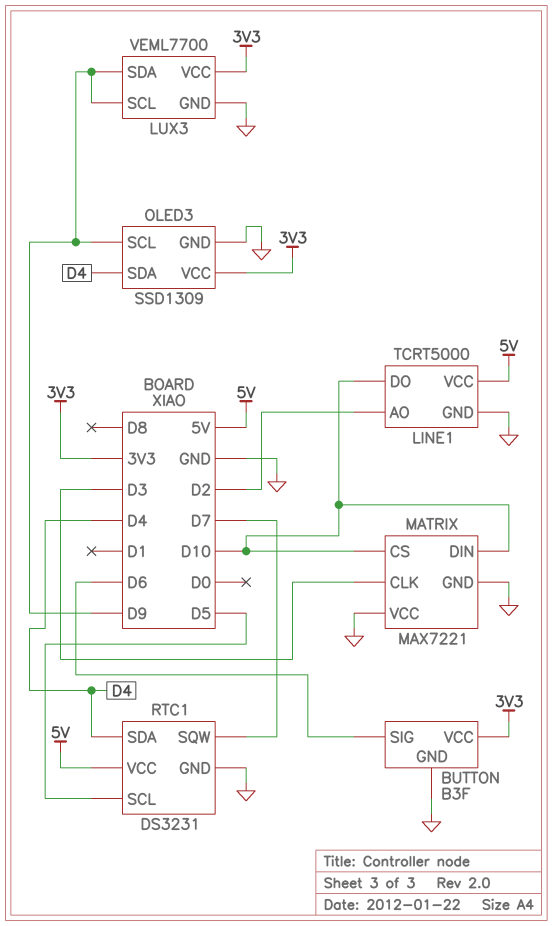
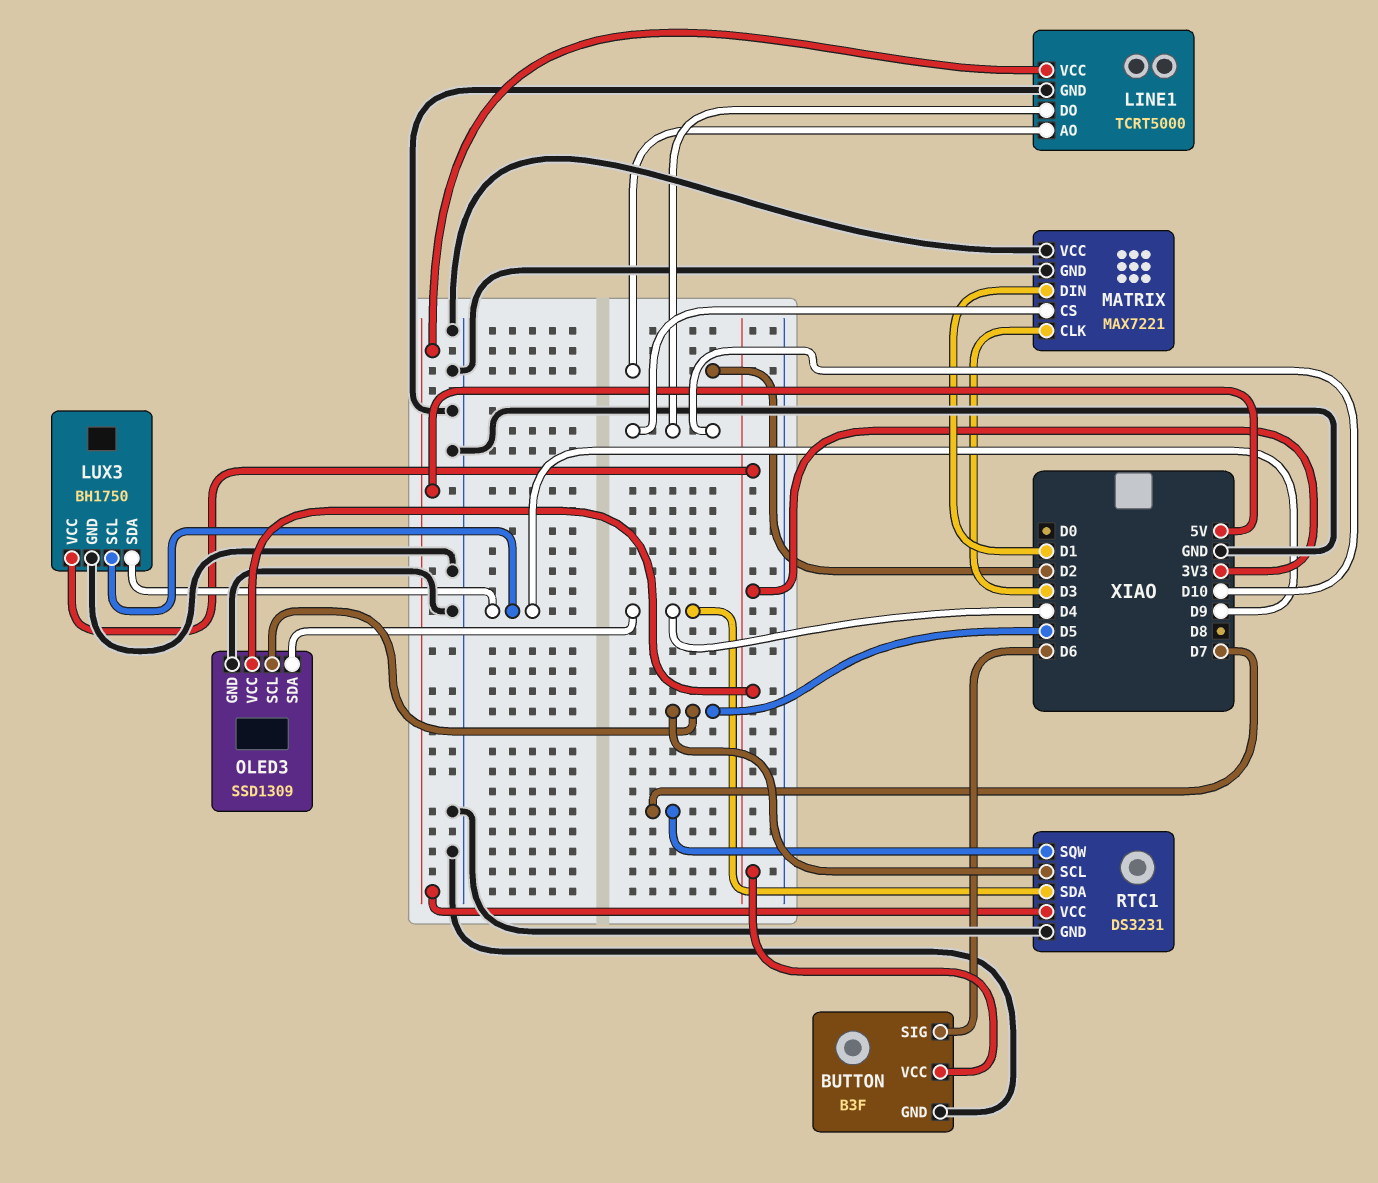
LUX3: VEML7700 -> BH1750
MATRIX pin DIN: D10 -> D1
OLED3 pin SCL: D9 -> D5

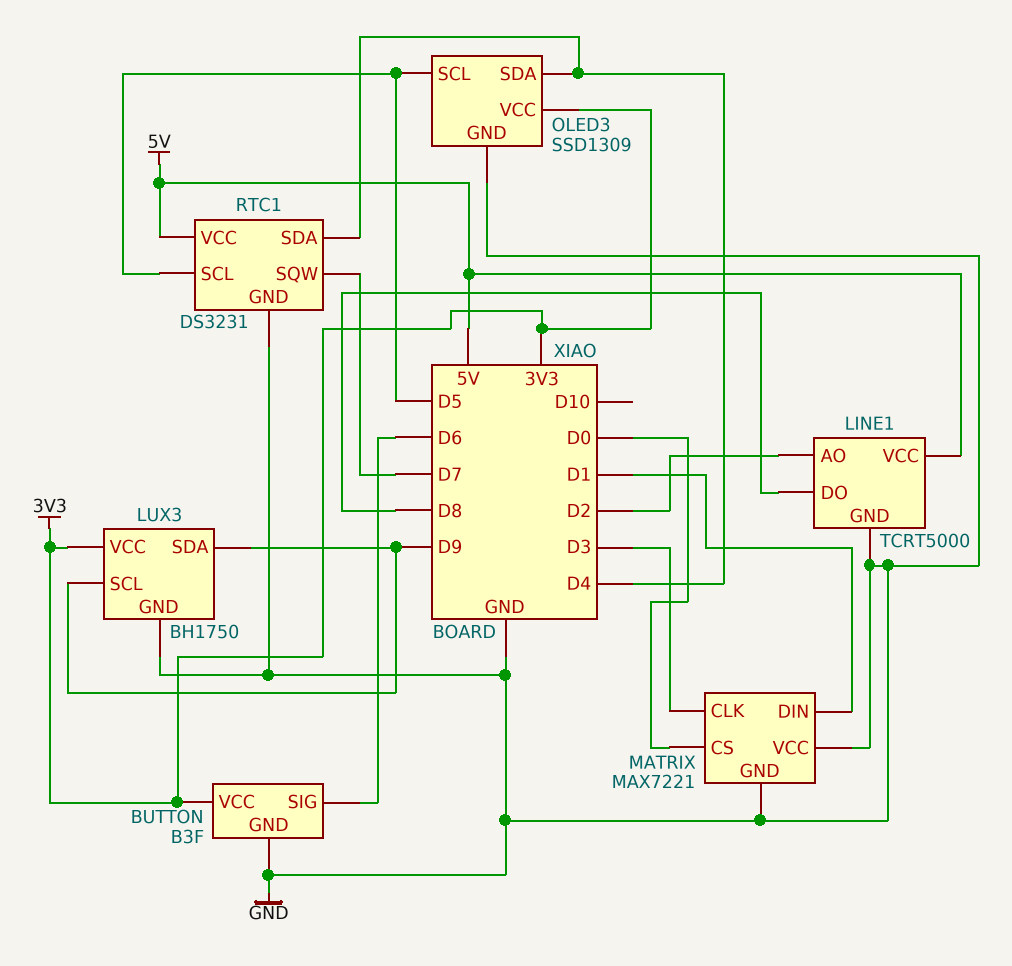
LINE1 pin DO: D10 -> D8
MATRIX pin CS: D10 -> D0

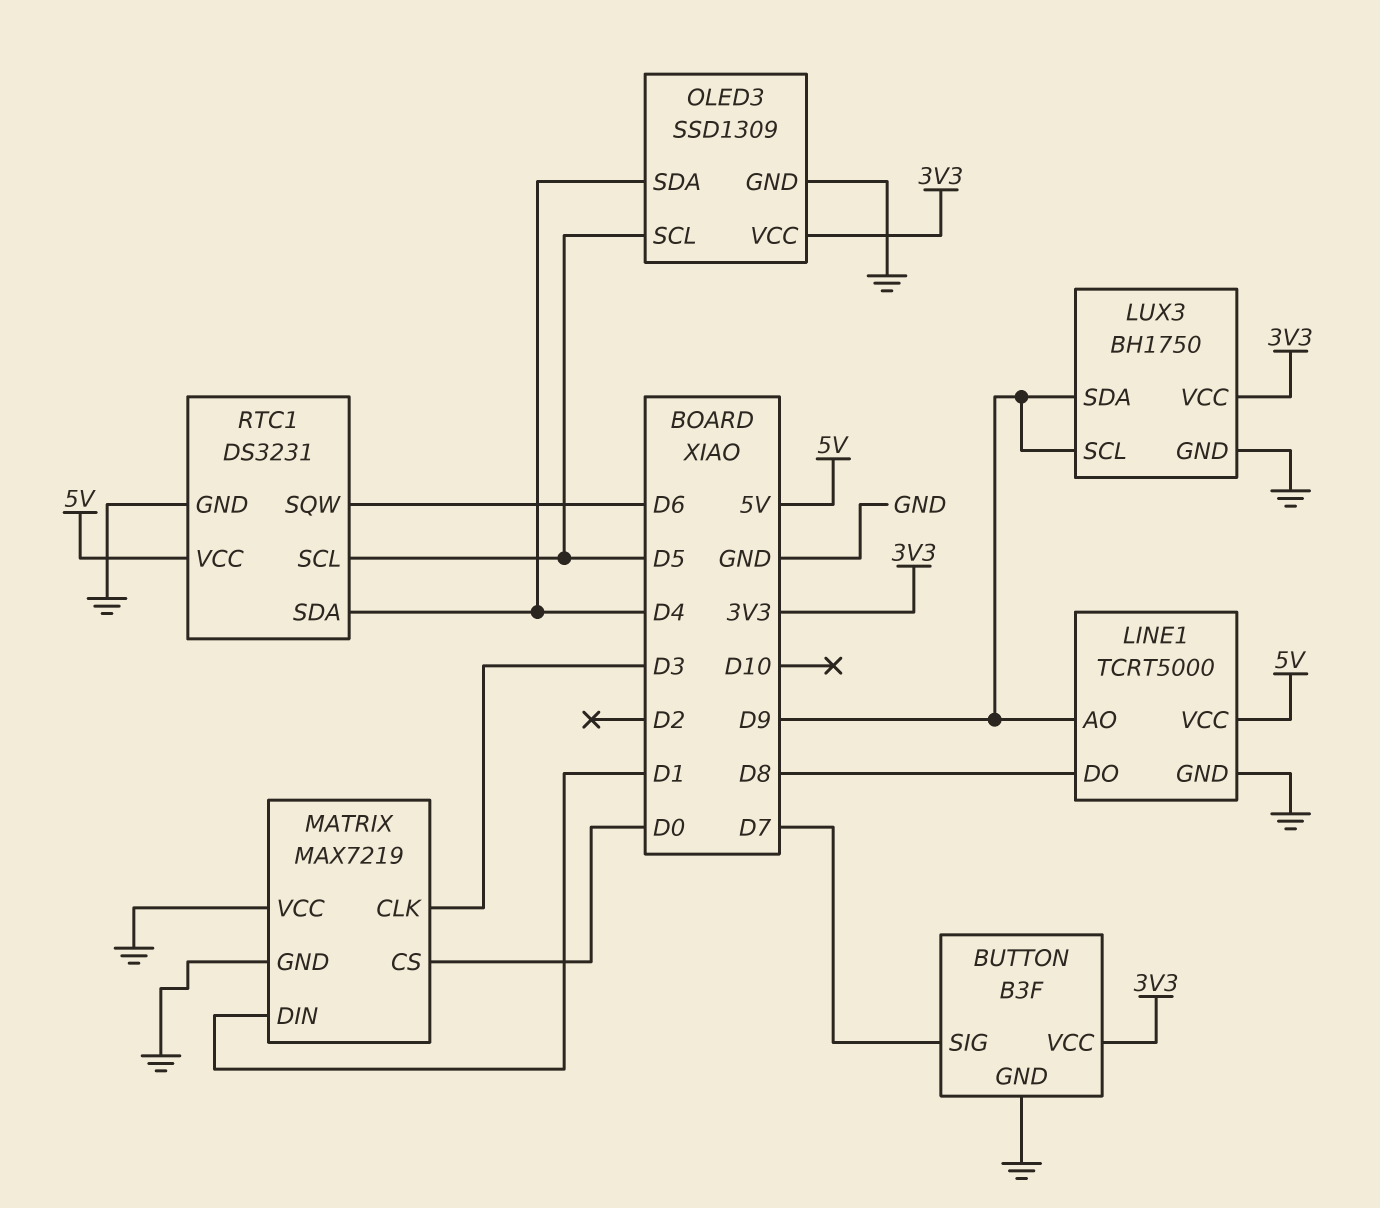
BUTTON pin SIG: D6 -> D7
LINE1 pin AO: D2 -> D9
MATRIX: MAX7221 -> MAX7219
RTC1 pin SQW: D7 -> D6

